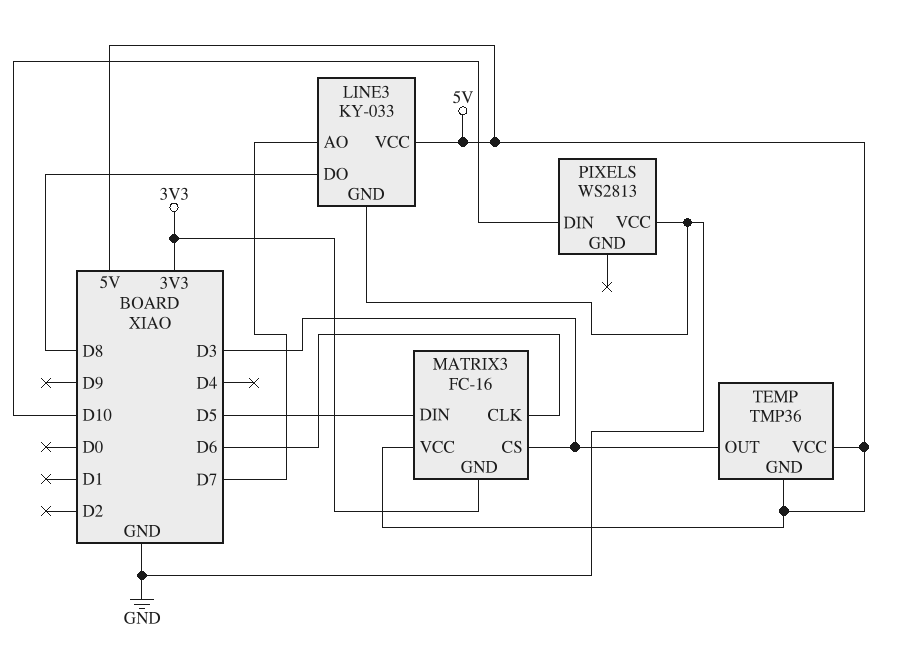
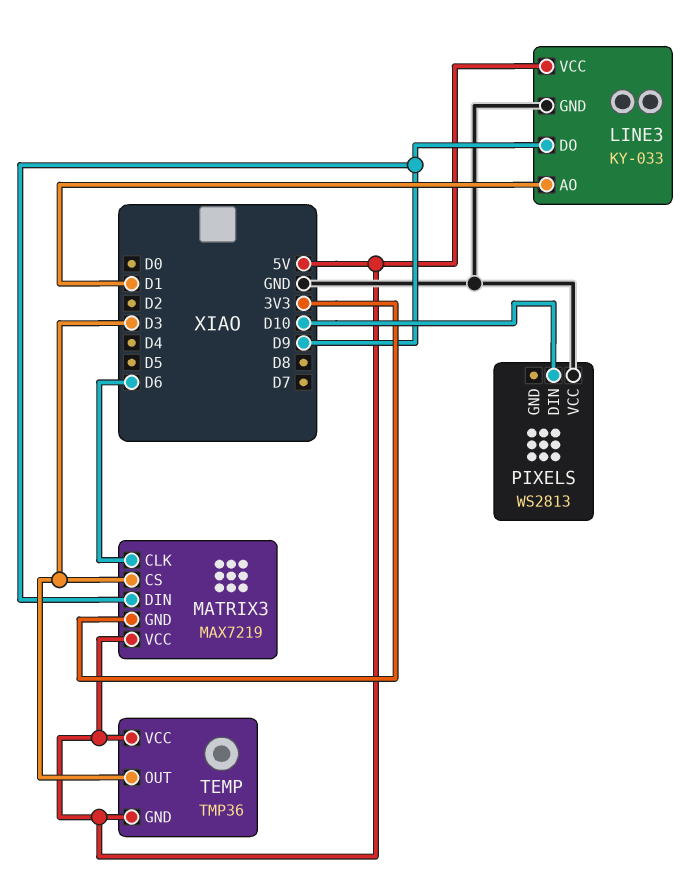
LINE3 pin AO: D7 -> D1
LINE3 pin DO: D8 -> D9
MATRIX3: FC-16 -> MAX7219
MATRIX3 pin DIN: D5 -> D9

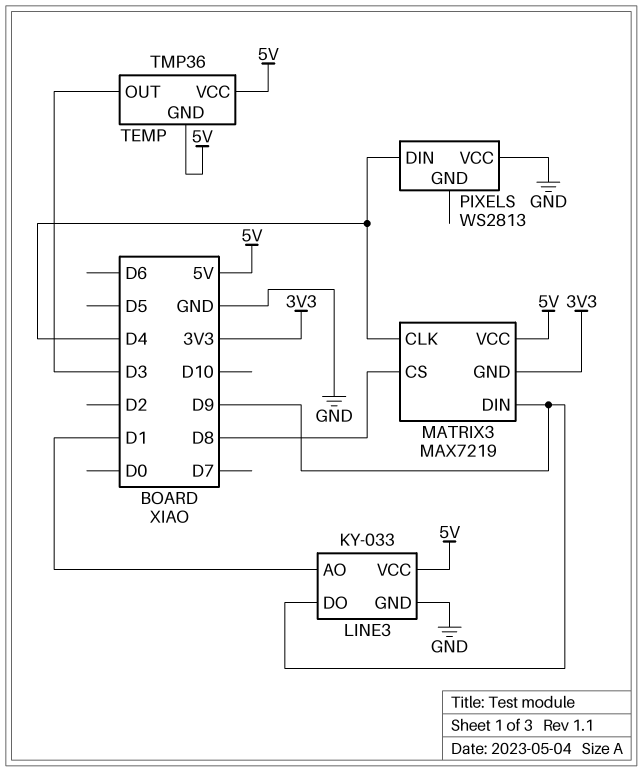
MATRIX3 pin CLK: D6 -> D4
MATRIX3 pin CS: D3 -> D8
PIXELS pin DIN: D10 -> D4

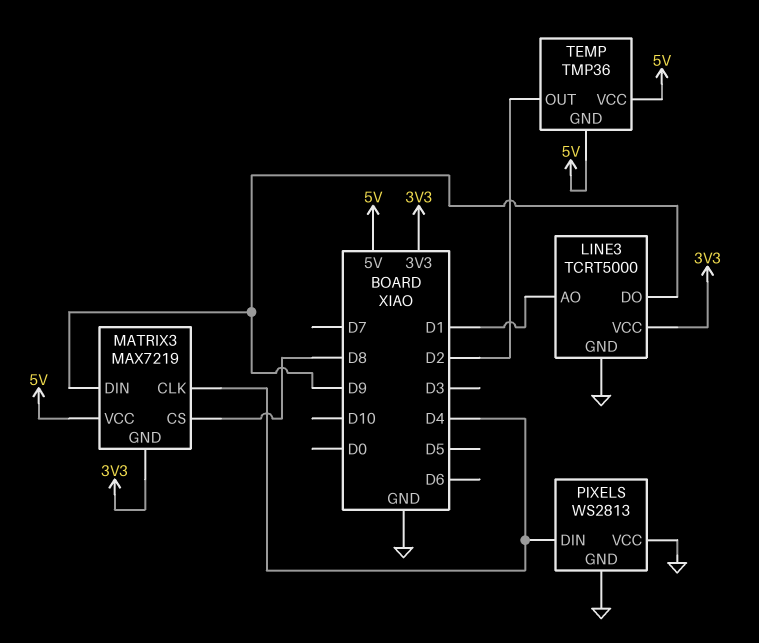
LINE3: KY-033 -> TCRT5000
LINE3 pin VCC: 5V -> 3V3
PIXELS pin GND: none -> GND
TEMP pin OUT: D3 -> D2

